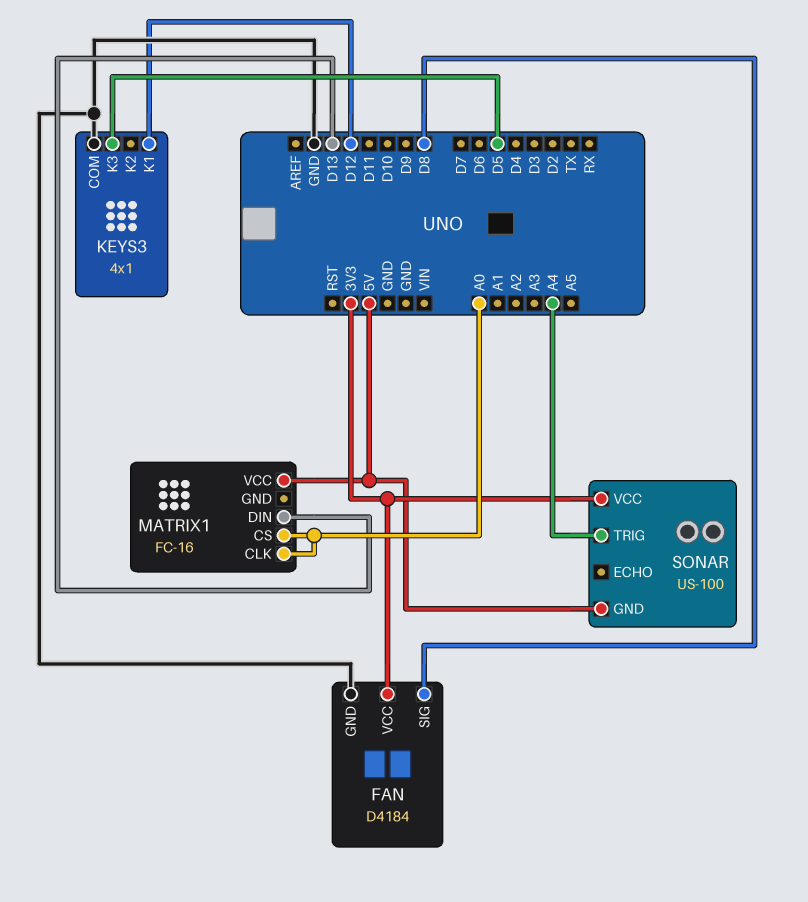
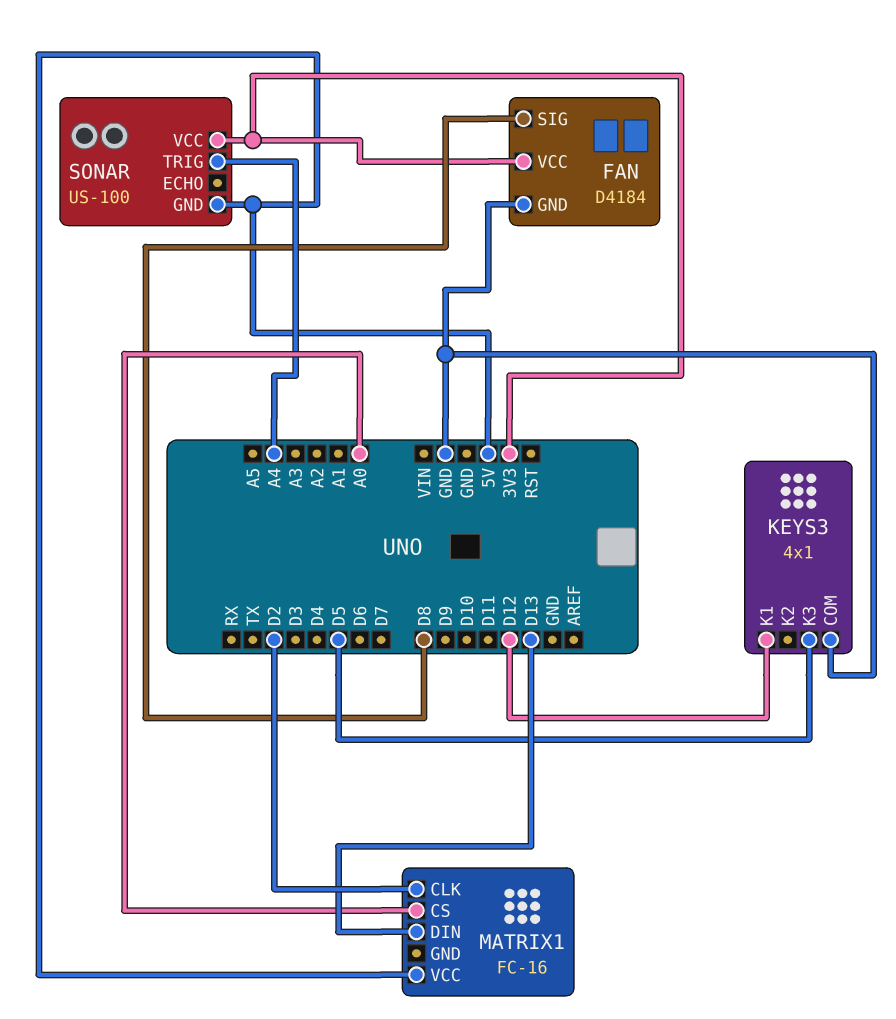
MATRIX1 pin CLK: A0 -> D2

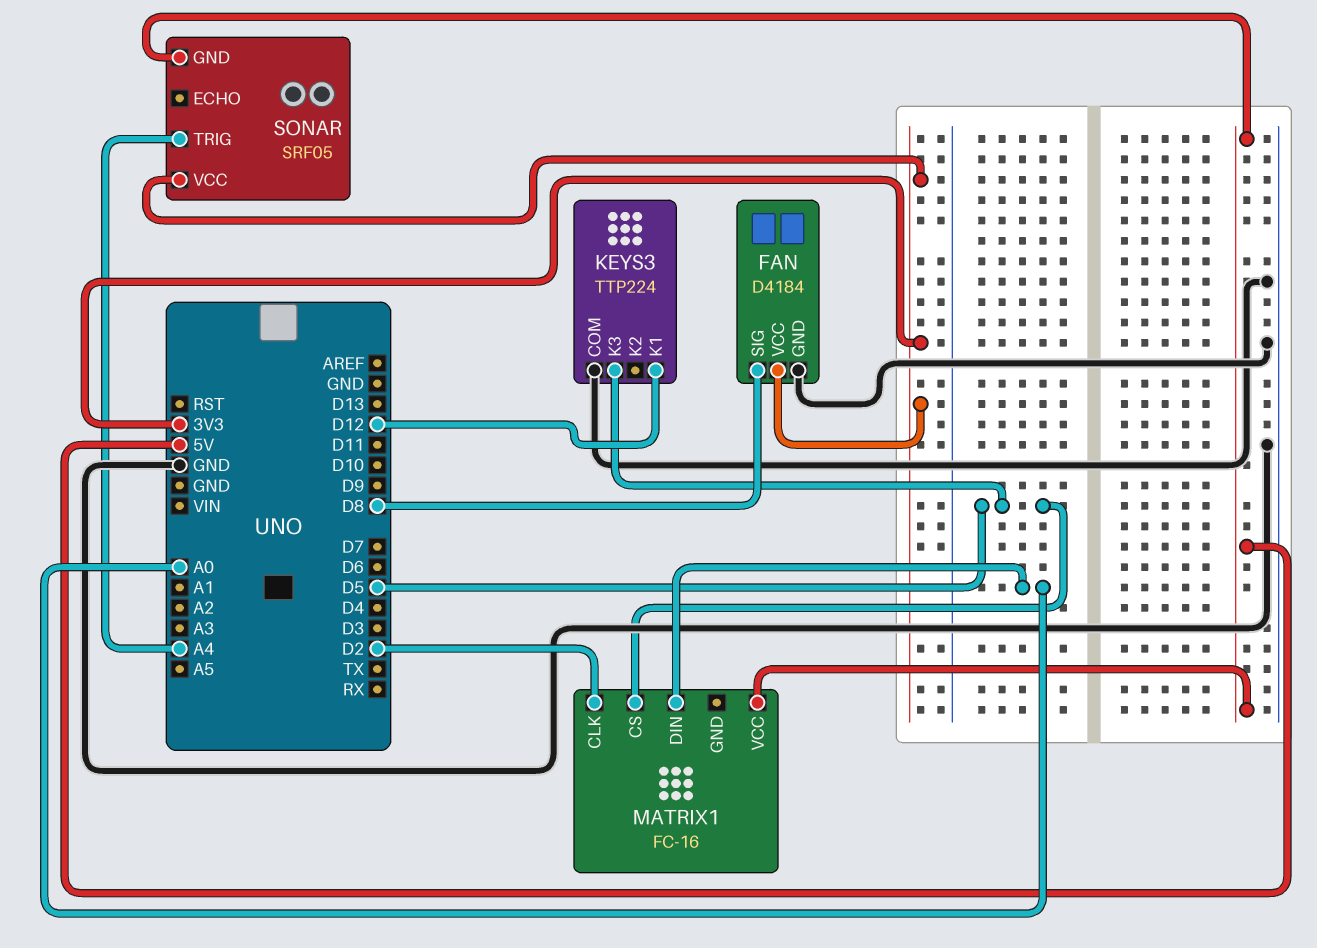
KEYS3: 4x1 -> TTP224
MATRIX1 pin CS: A0 -> D5
MATRIX1 pin DIN: D13 -> A0
SONAR: US-100 -> SRF05

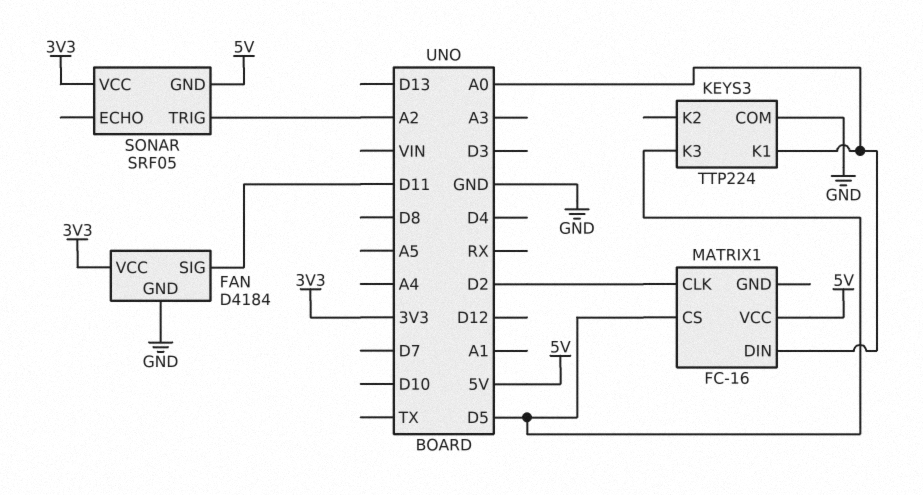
FAN pin SIG: D8 -> D11
KEYS3 pin K1: D12 -> A0
SONAR pin TRIG: A4 -> A2

